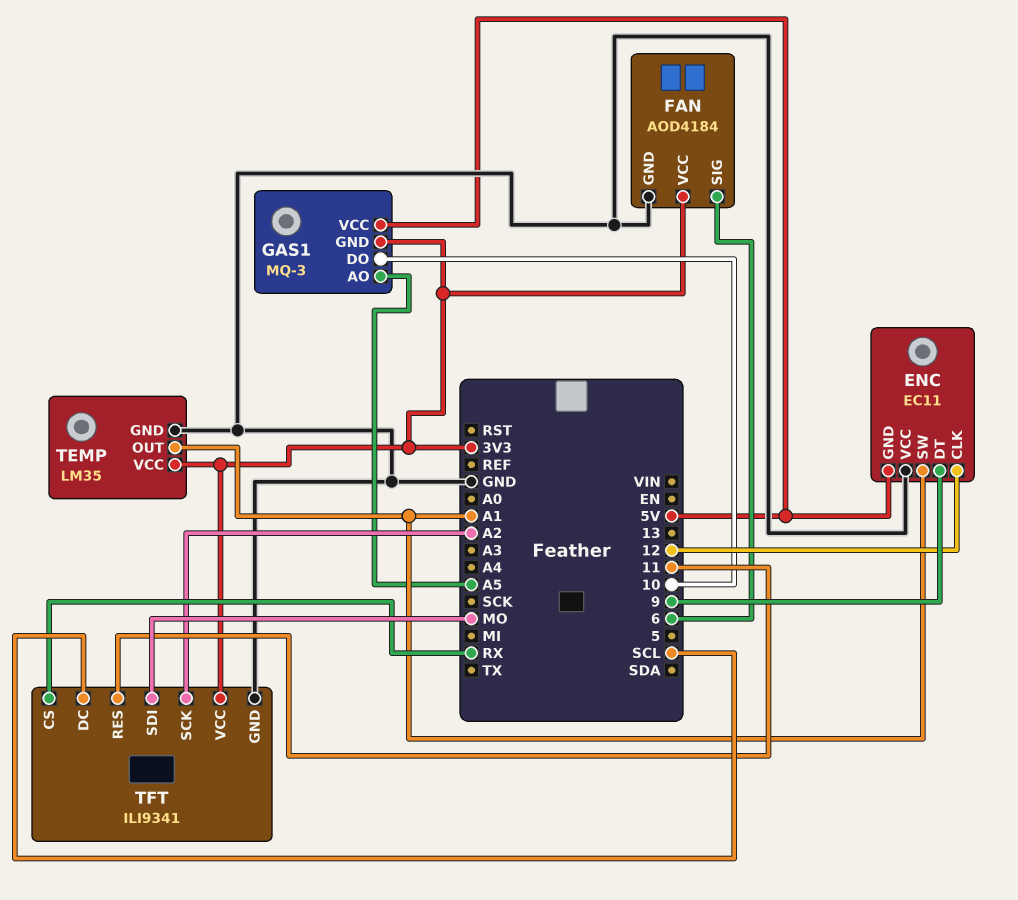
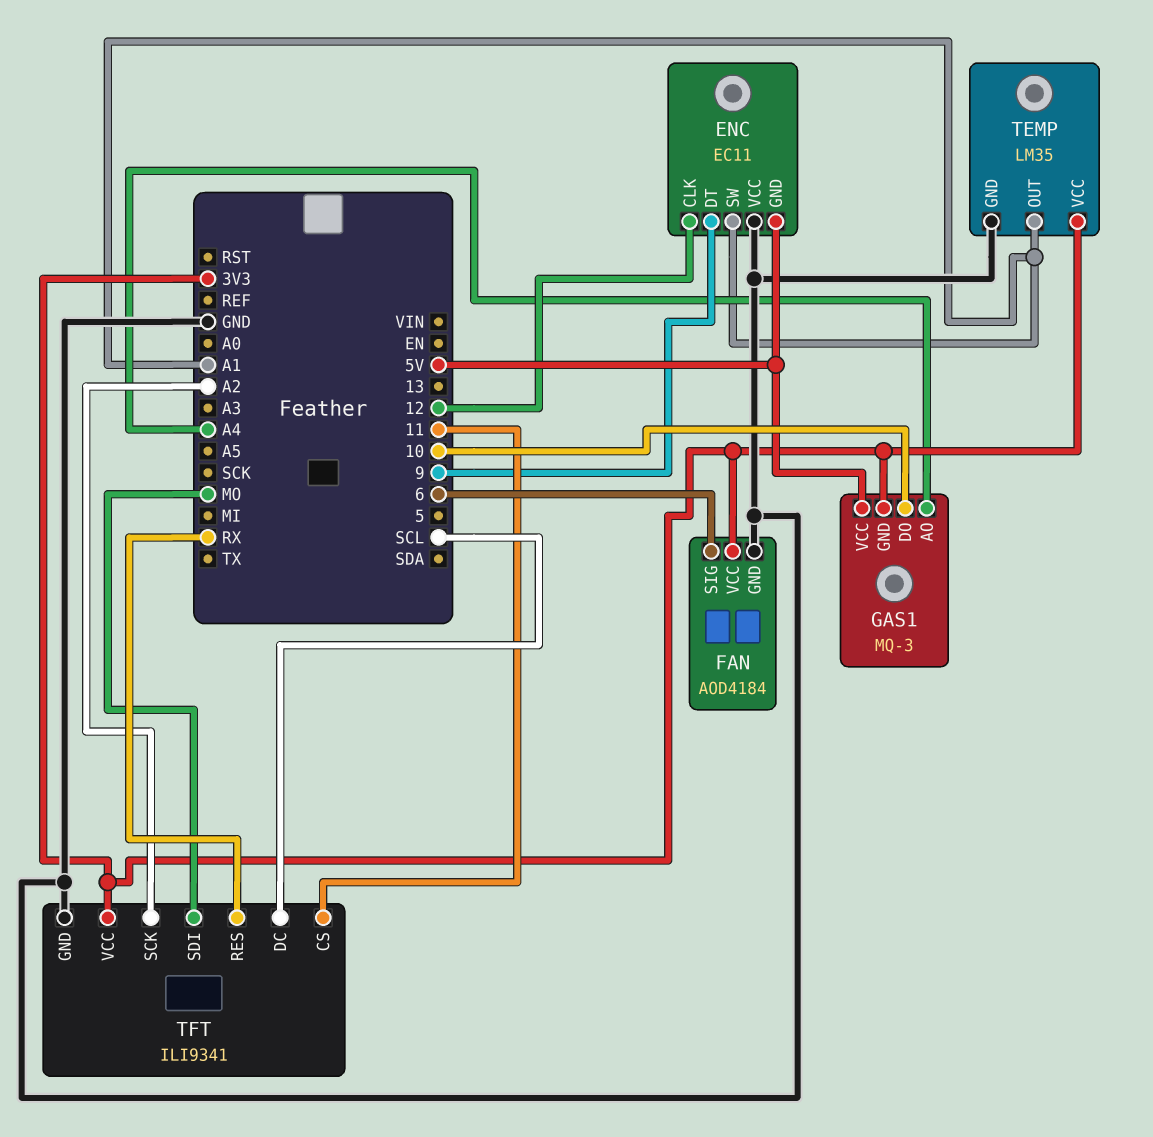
GAS1 pin AO: A5 -> A4
TFT pin CS: RX -> 11
TFT pin RES: 11 -> RX

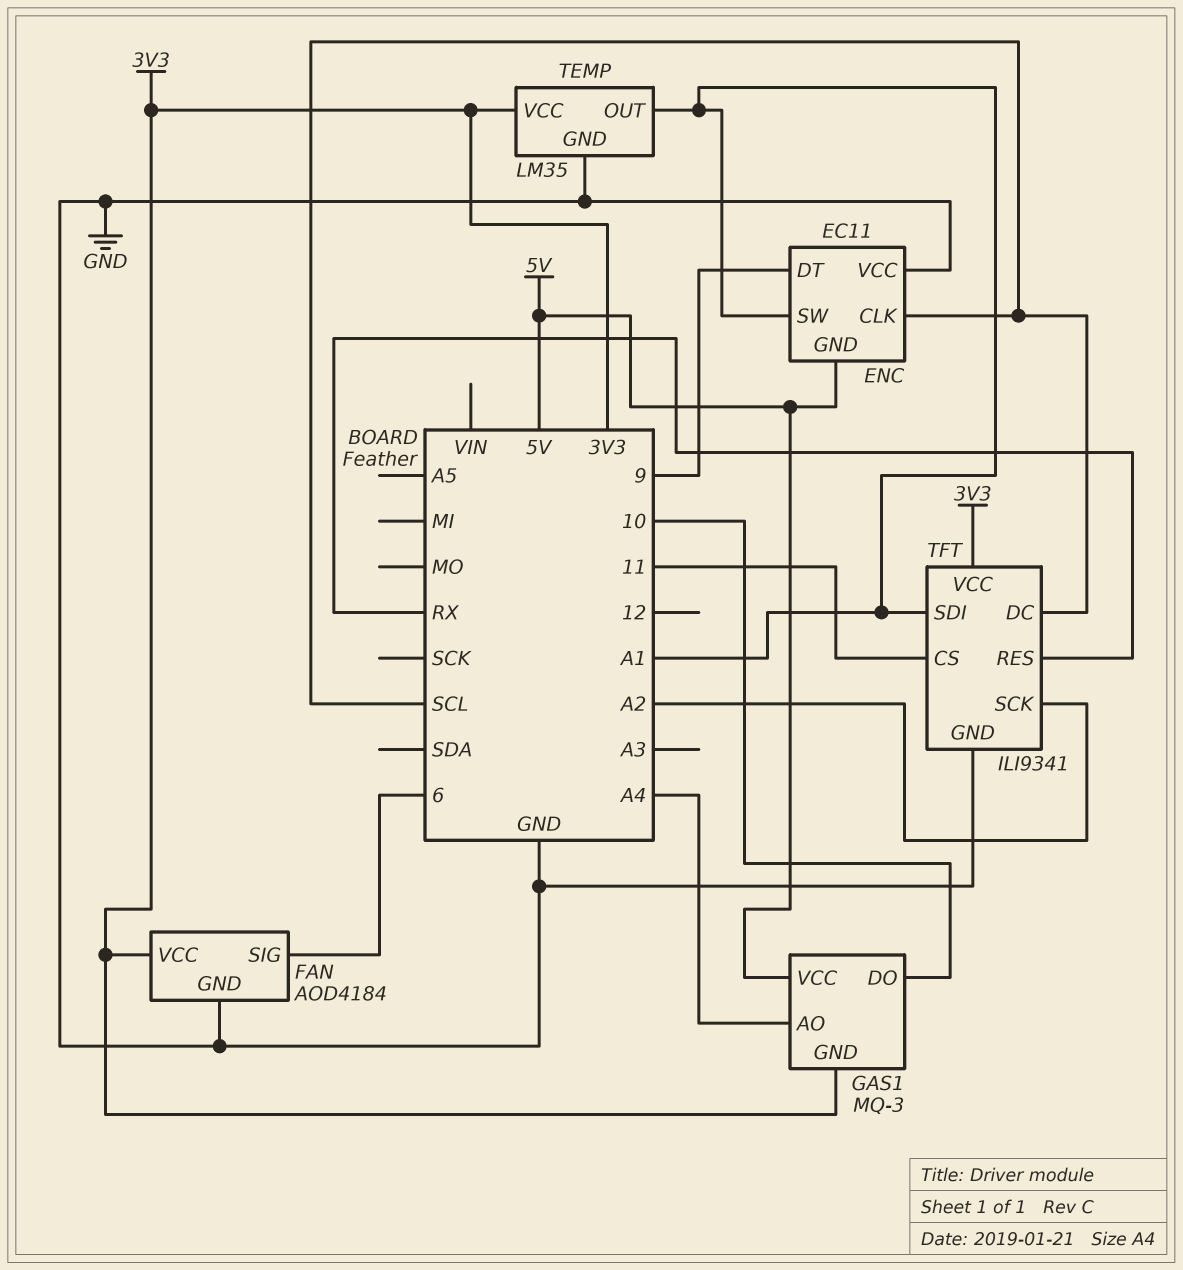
ENC pin CLK: 12 -> SCL
TFT pin SDI: MO -> A1

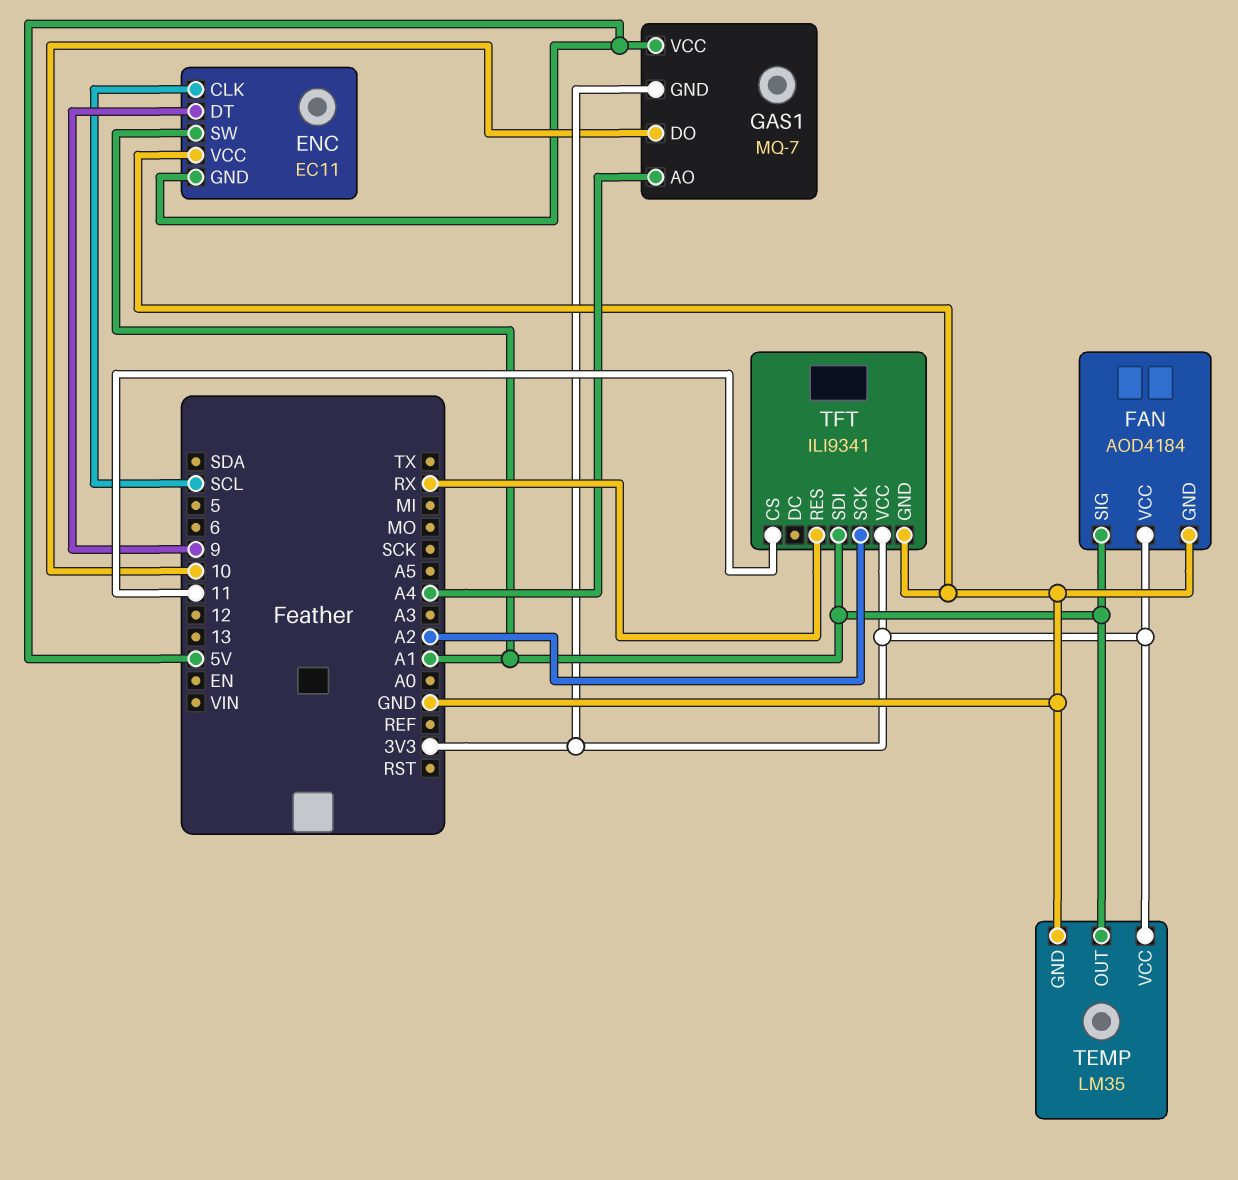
FAN pin SIG: 6 -> A1
GAS1: MQ-3 -> MQ-7
TFT pin DC: SCL -> none

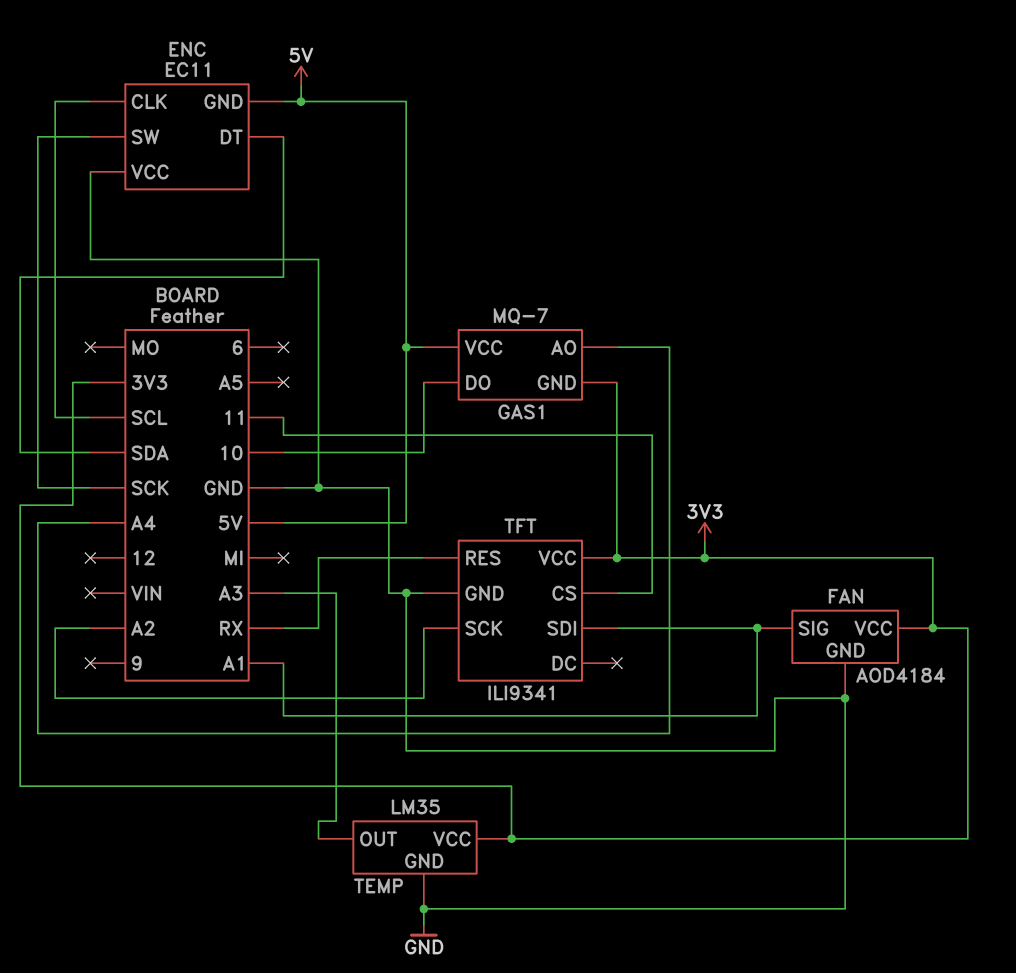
ENC pin DT: 9 -> SDA
ENC pin SW: A1 -> SCK
TEMP pin OUT: A1 -> A3

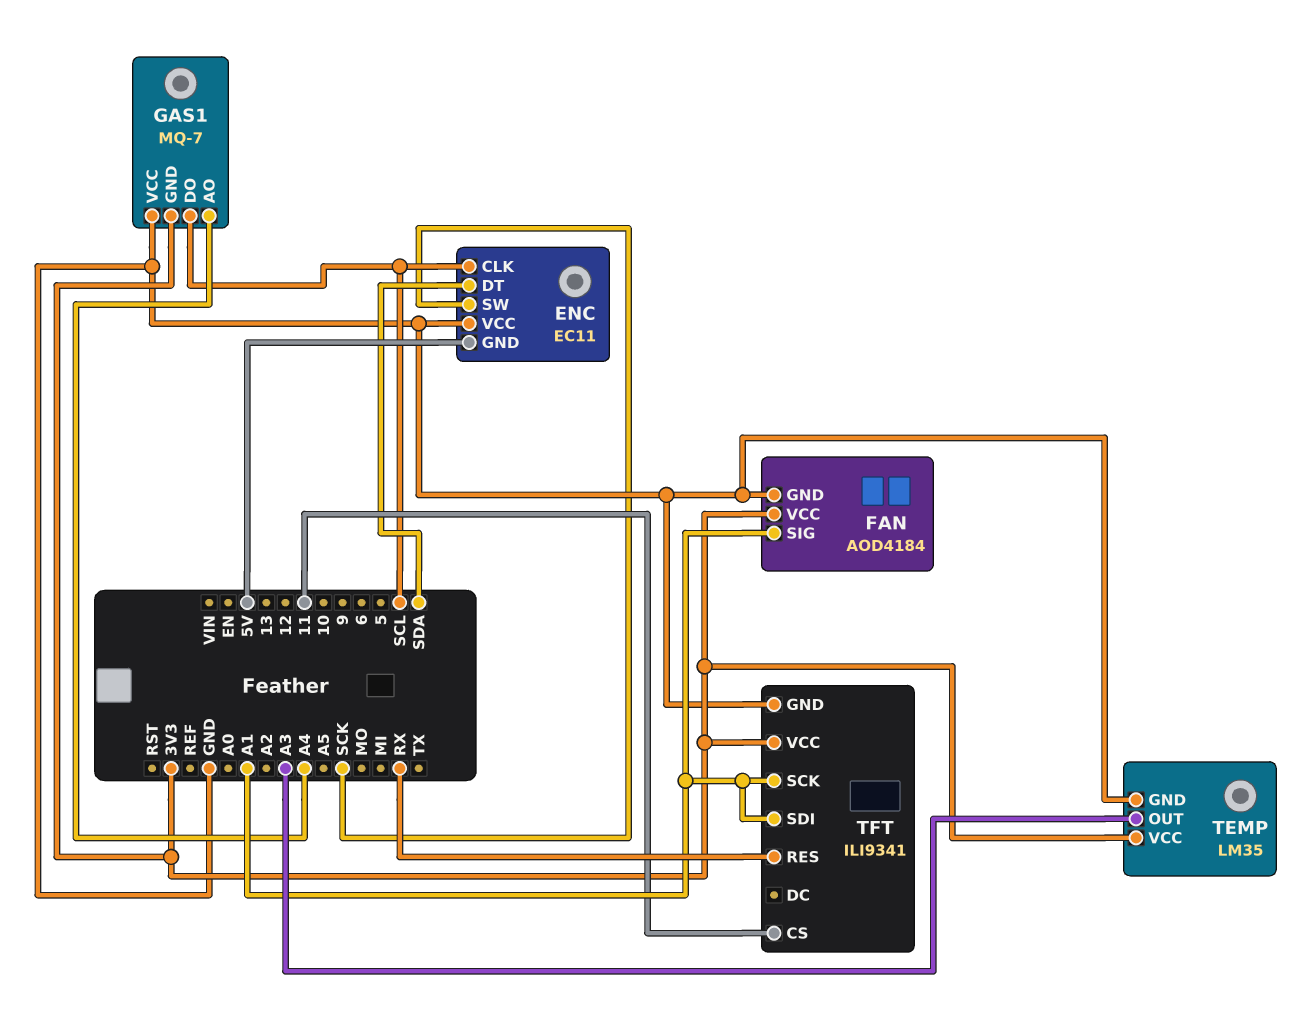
GAS1 pin DO: 10 -> SCL
GAS1 pin VCC: 5V -> GND
TFT pin SCK: A2 -> A1

